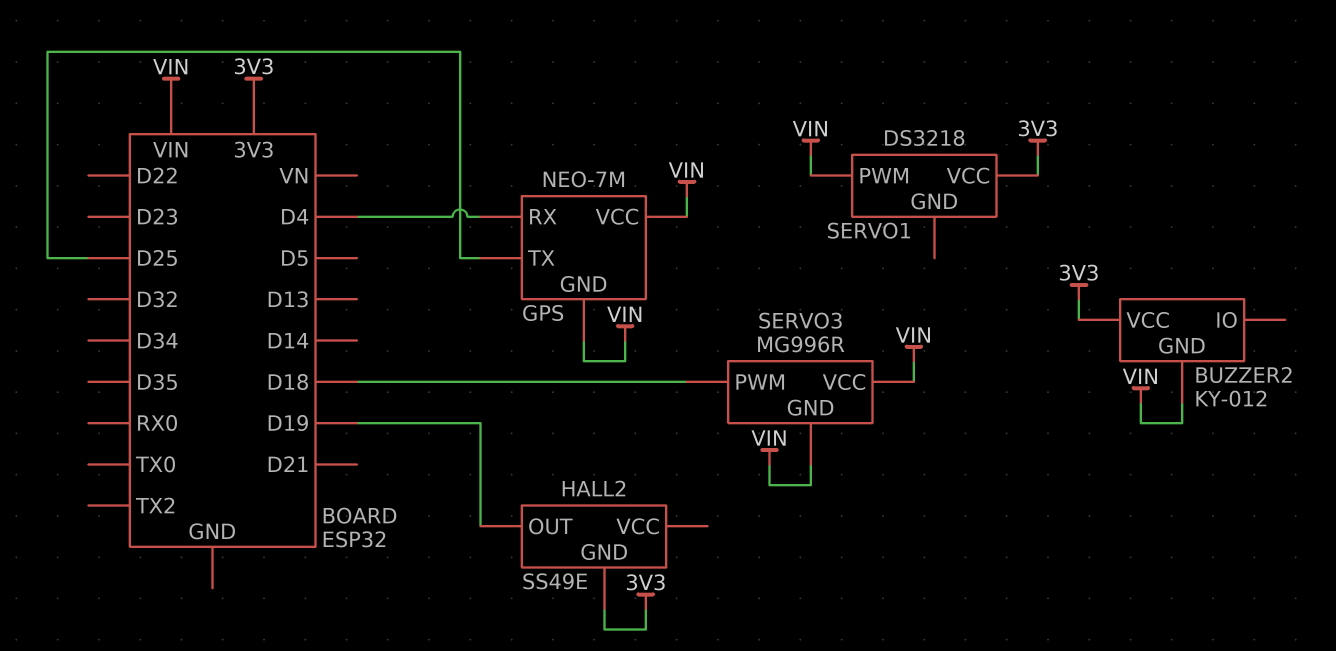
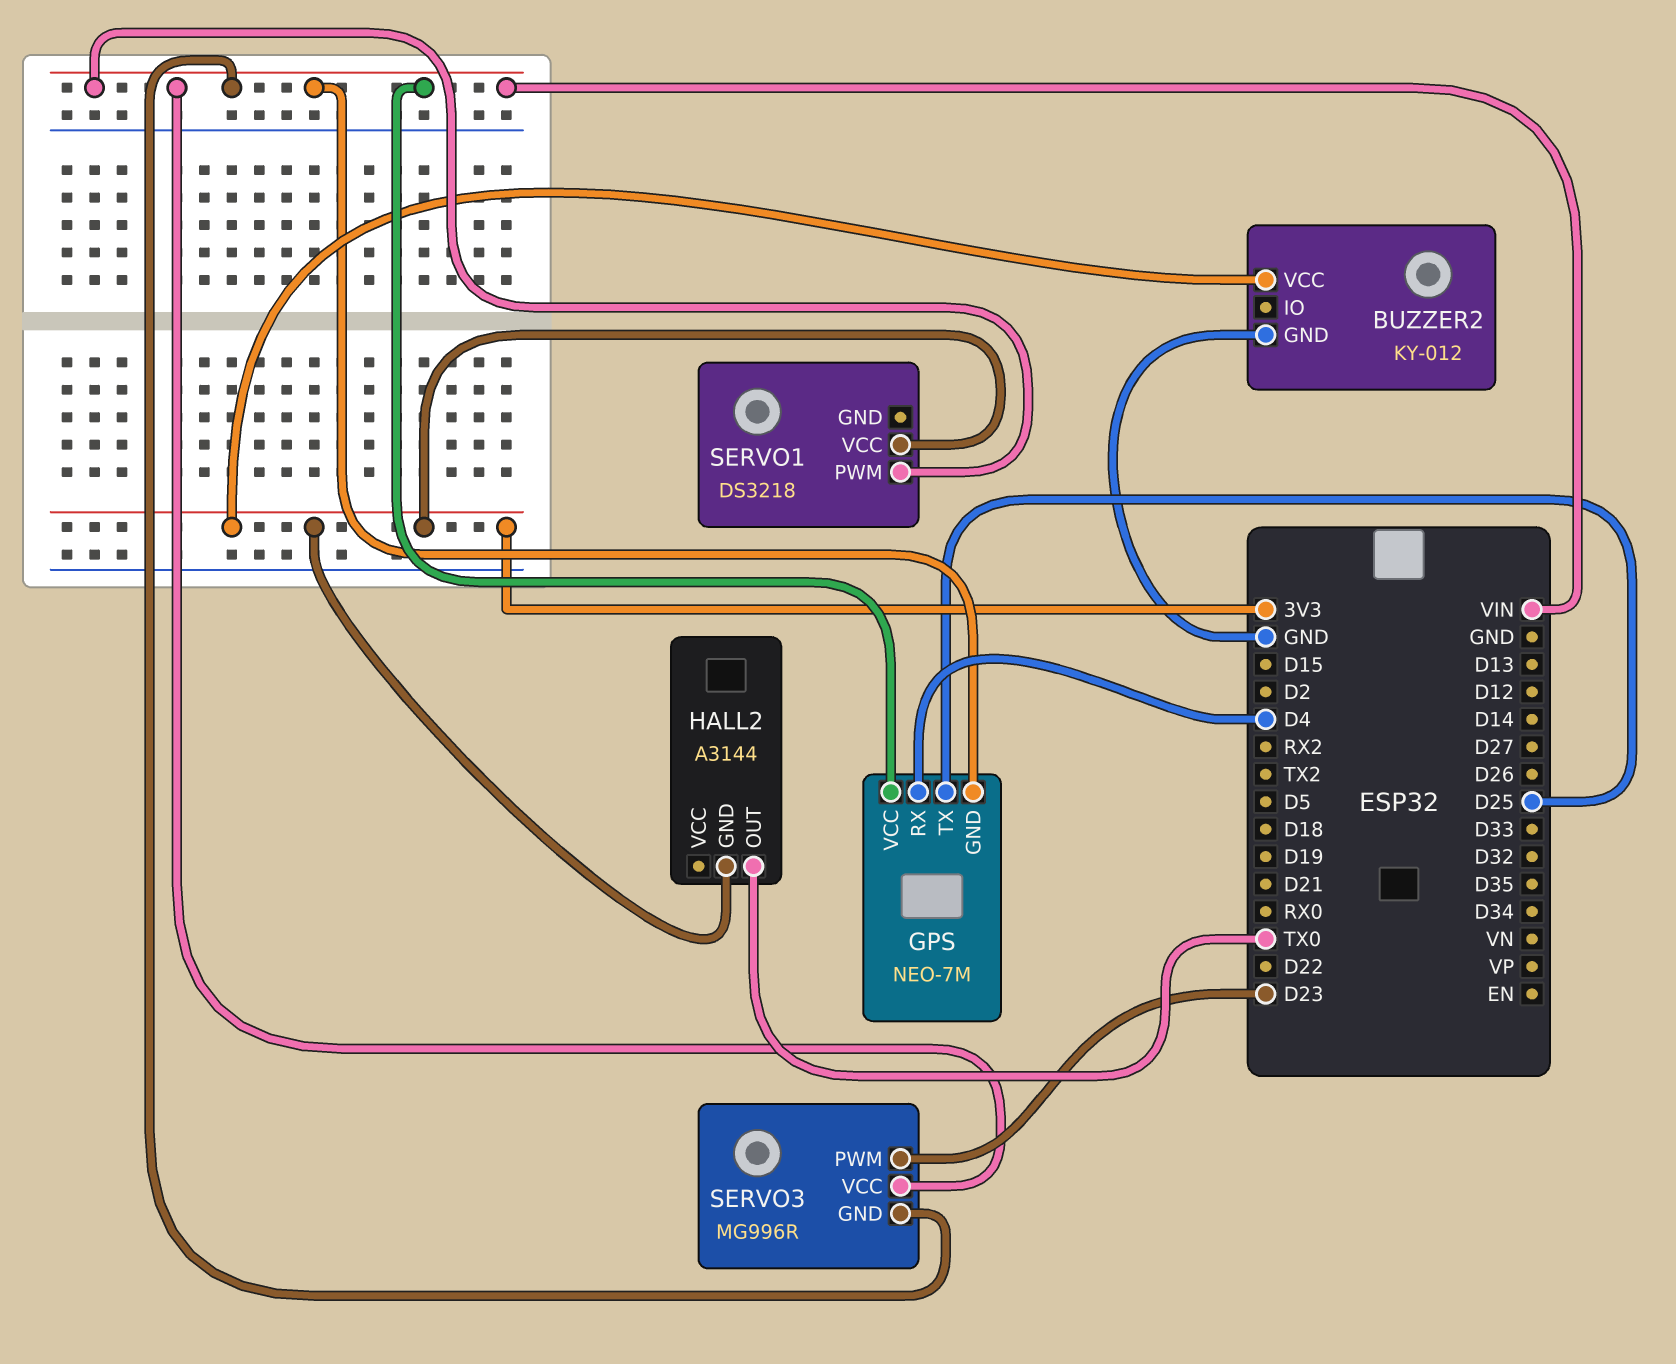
BUZZER2 pin GND: VIN -> GND
HALL2: SS49E -> A3144
HALL2 pin OUT: D19 -> TX0
SERVO3 pin PWM: D18 -> D23

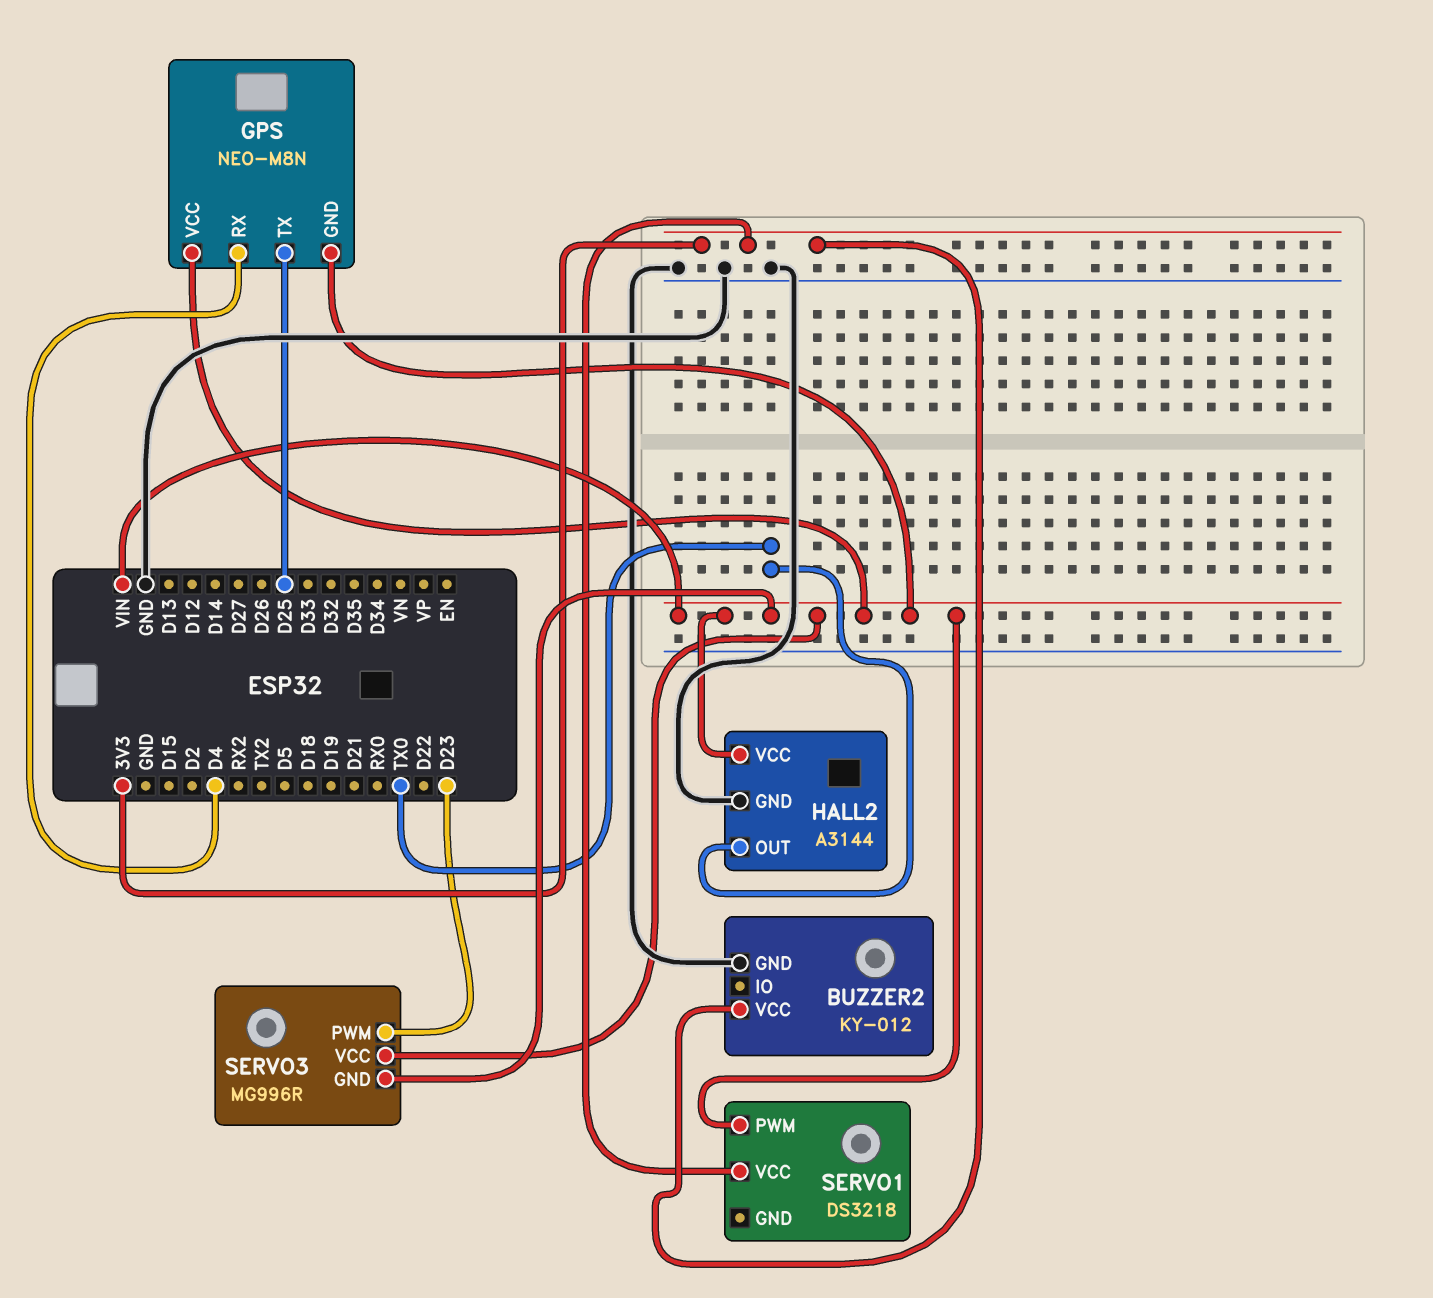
GPS: NEO-7M -> NEO-M8N
HALL2 pin GND: 3V3 -> GND
HALL2 pin VCC: none -> VIN

